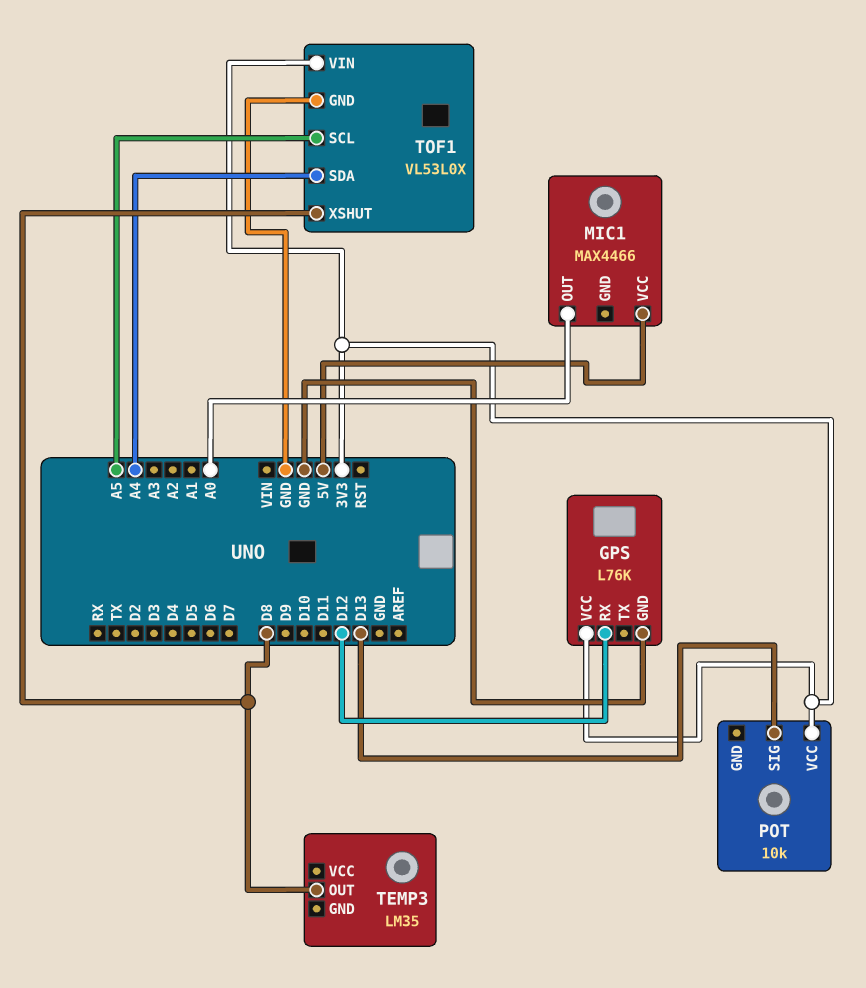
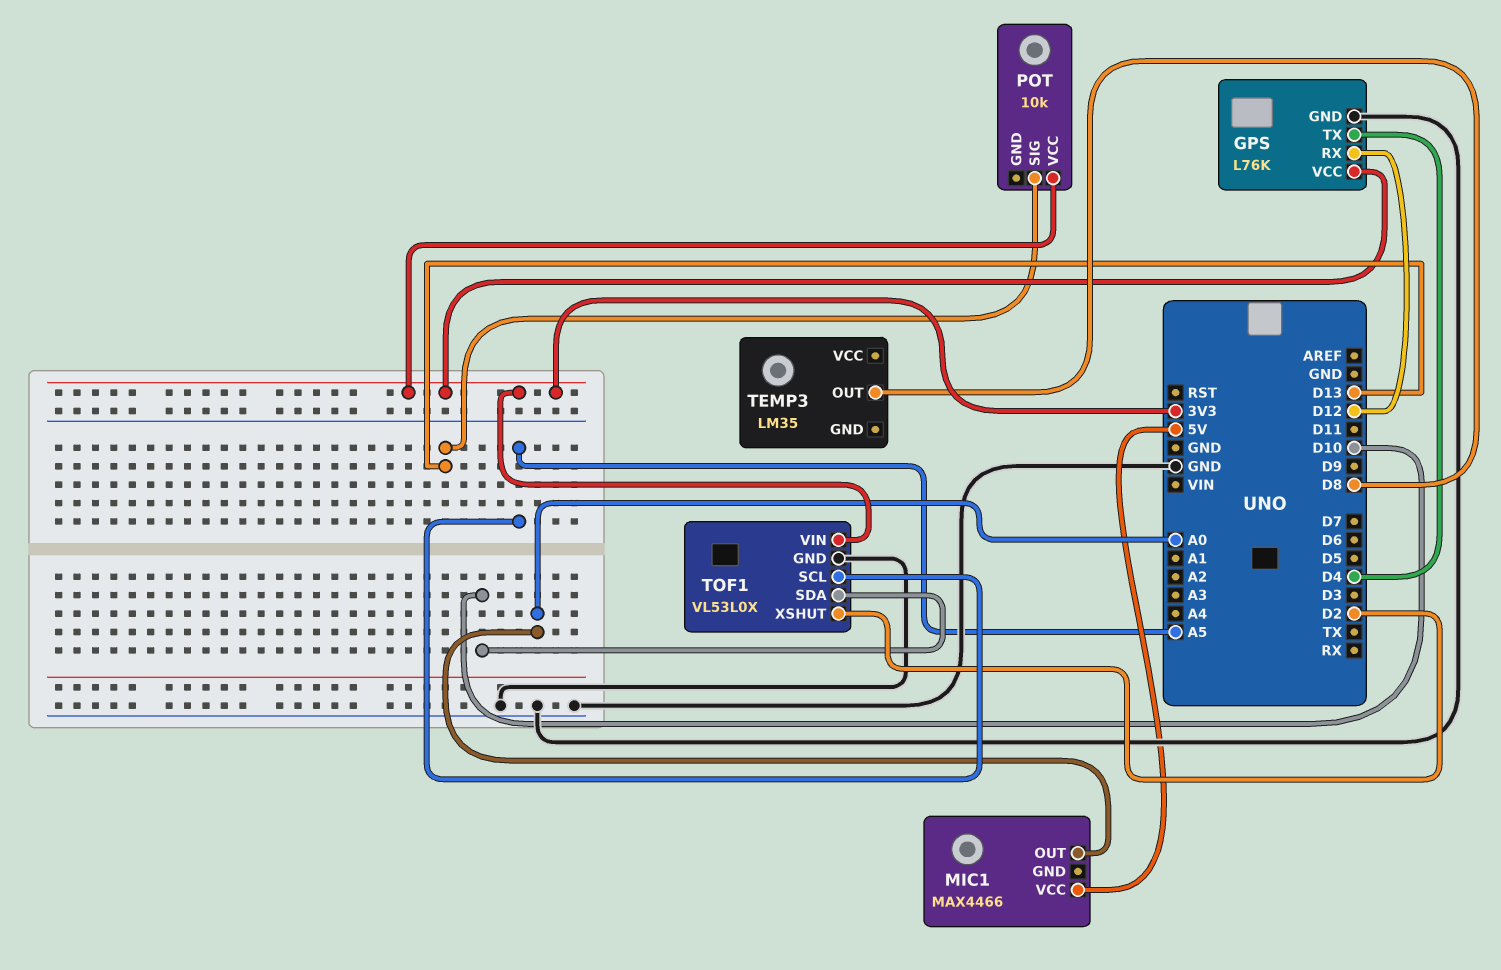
GPS pin TX: none -> D4
TOF1 pin SDA: A4 -> D10
TOF1 pin XSHUT: D8 -> D2

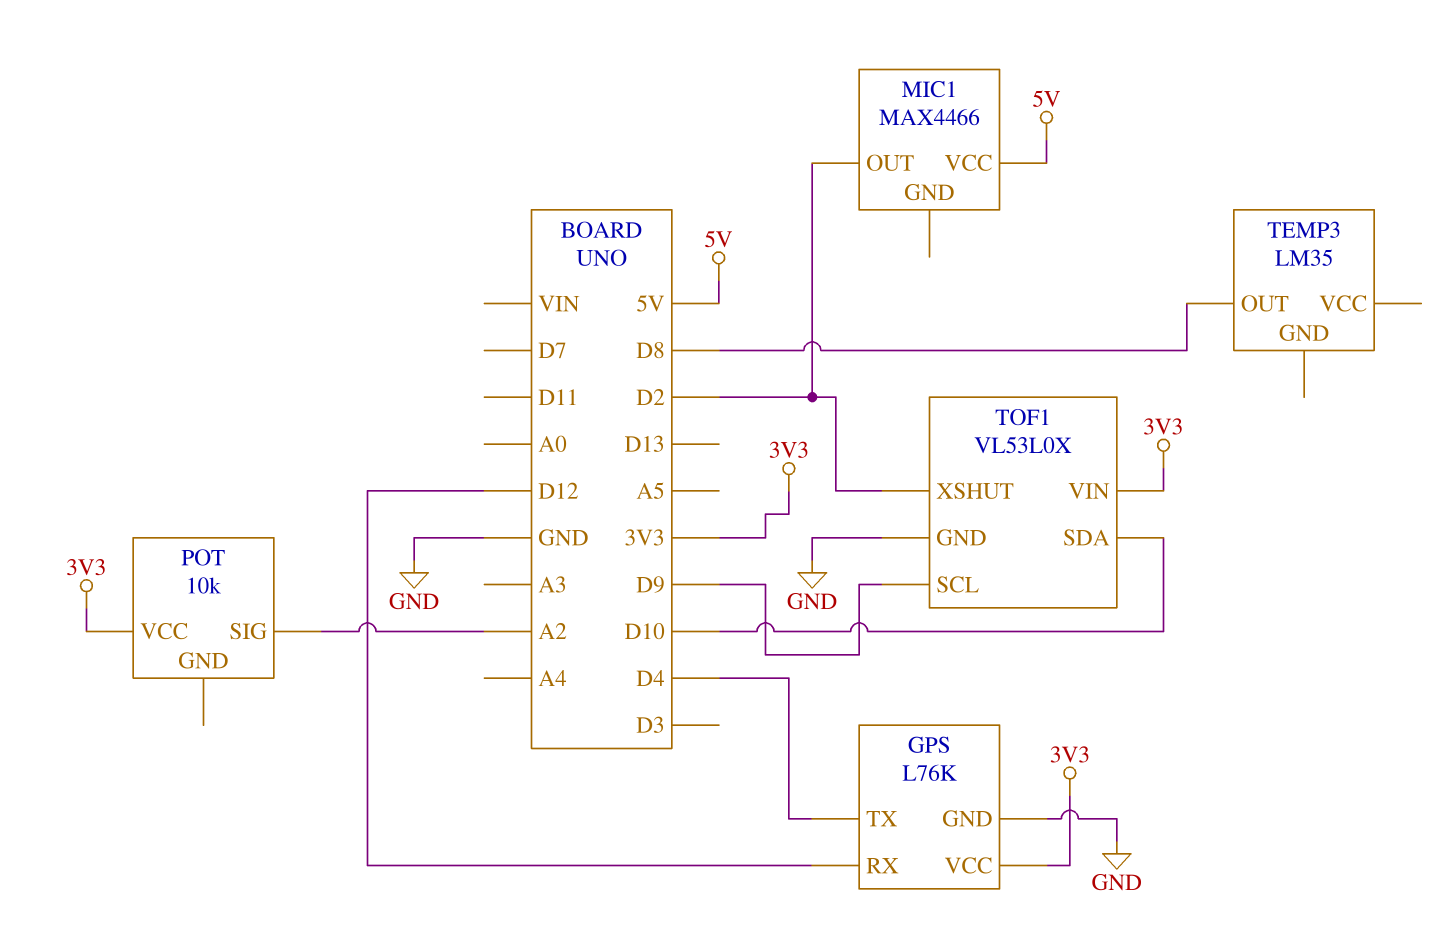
MIC1 pin OUT: A0 -> D2
POT pin SIG: D13 -> A2
TOF1 pin SCL: A5 -> D9

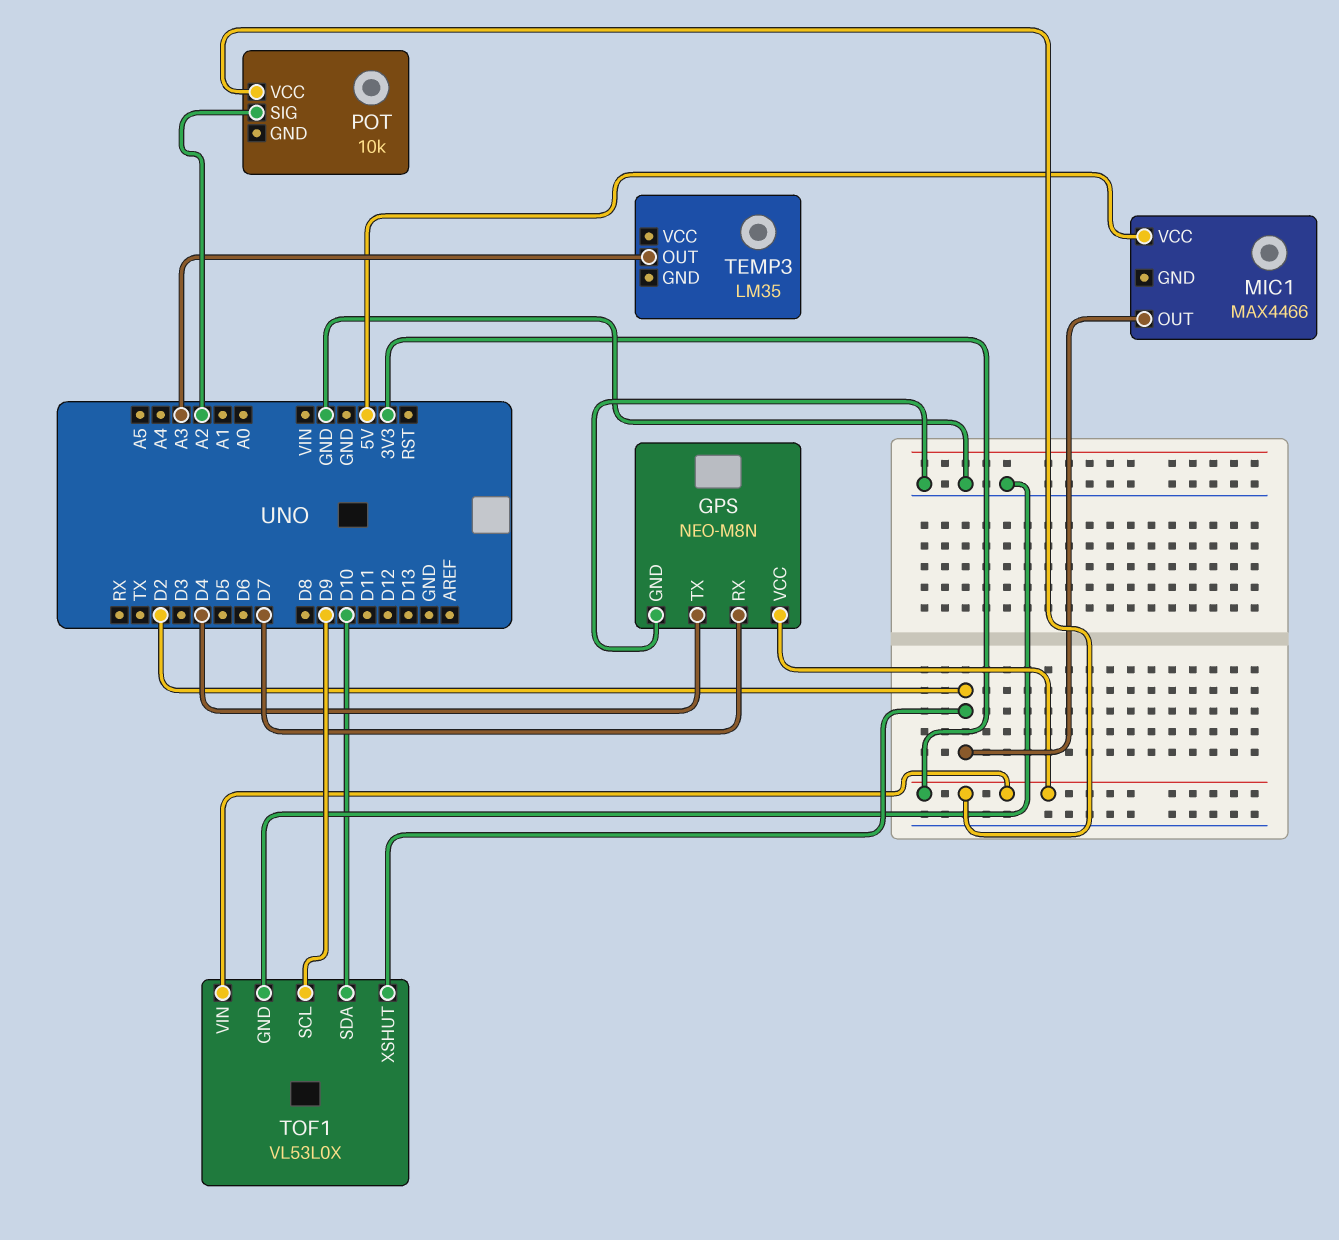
GPS: L76K -> NEO-M8N
GPS pin RX: D12 -> D7
TEMP3 pin OUT: D8 -> A3

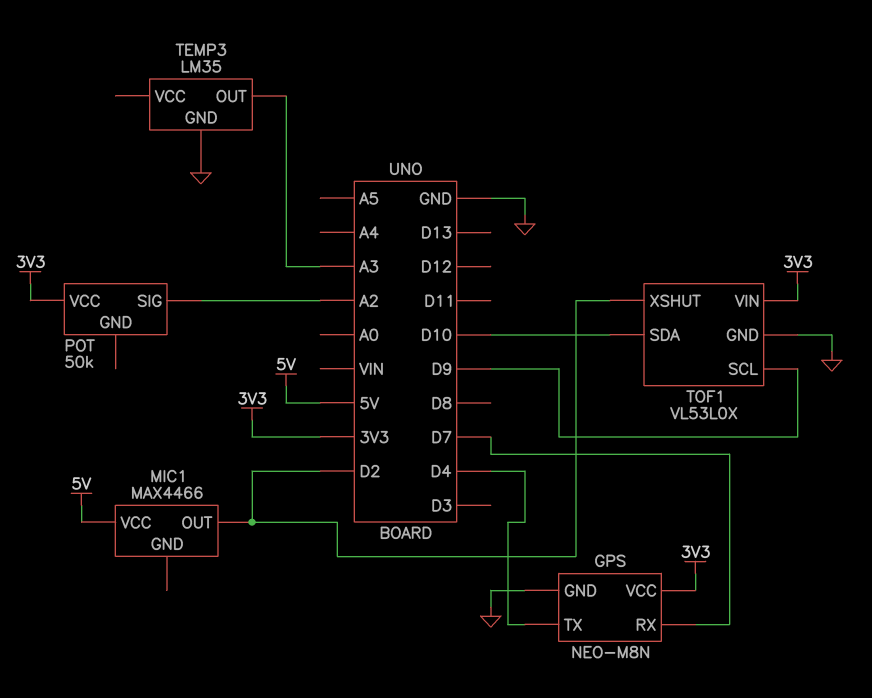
POT: 10k -> 50k
TEMP3 pin GND: none -> GND

